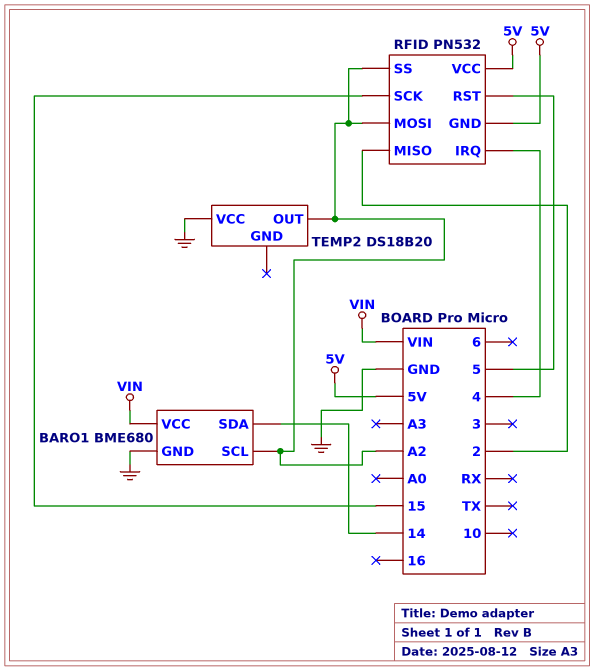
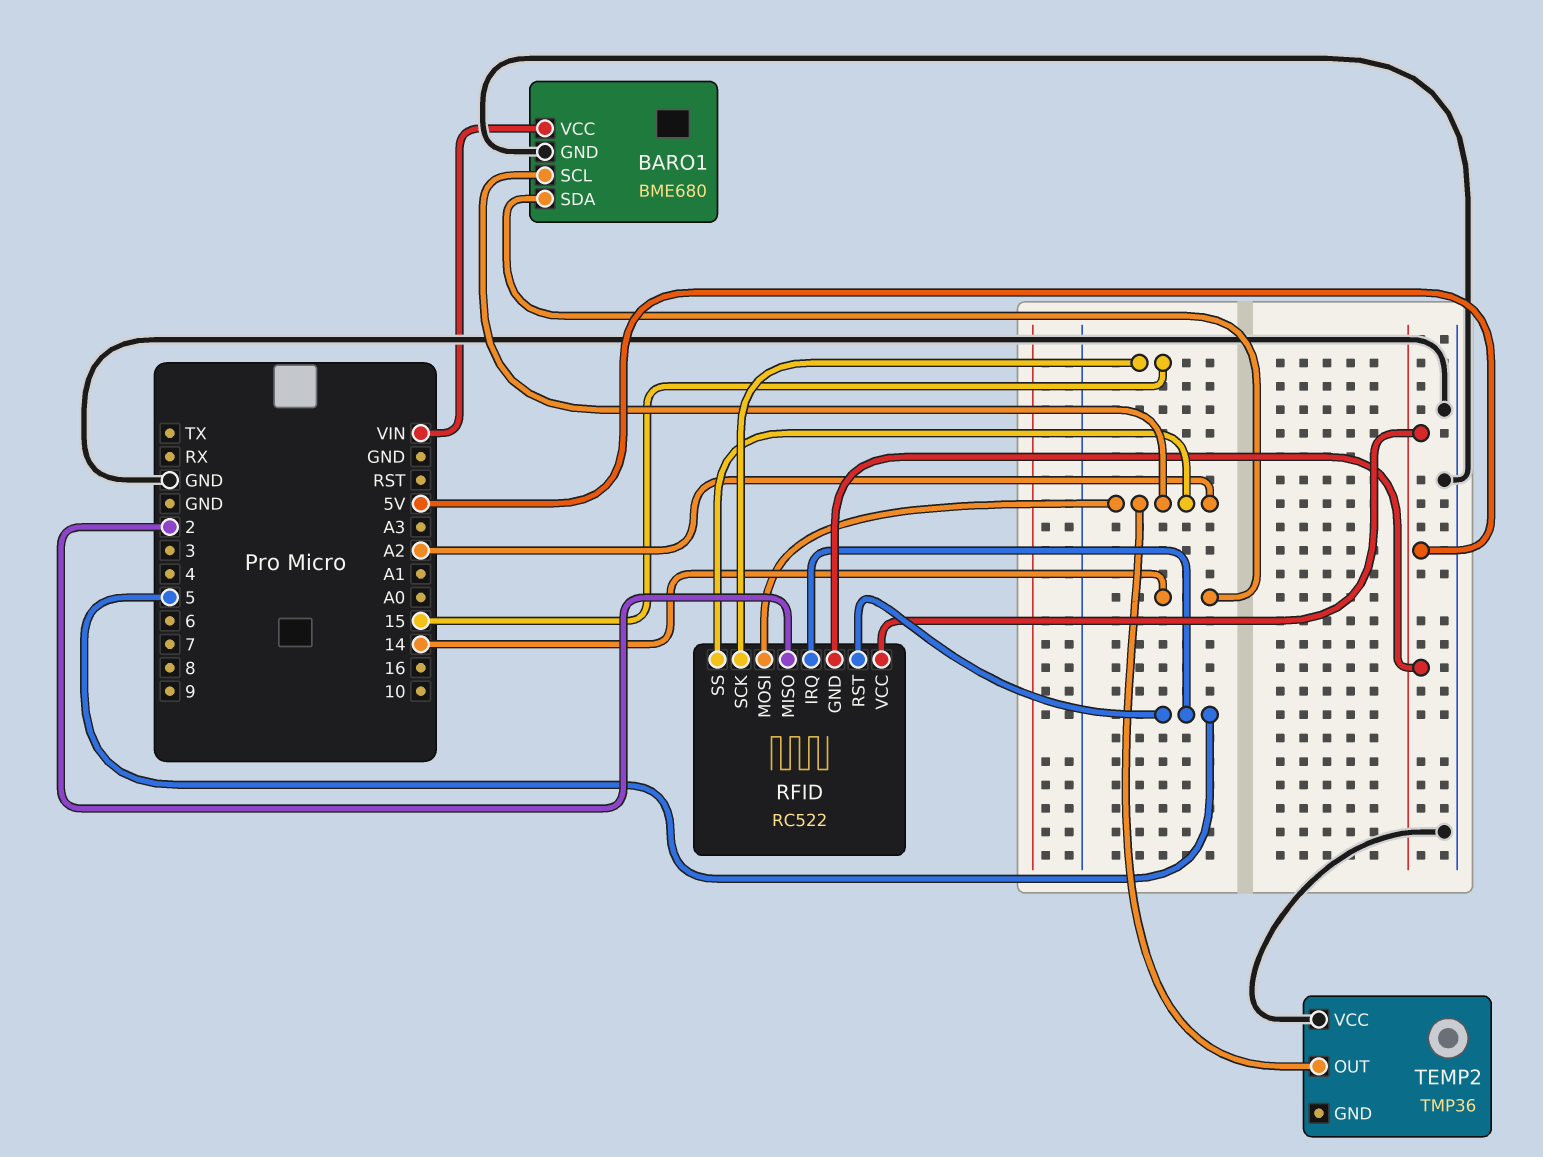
RFID: PN532 -> RC522
RFID pin IRQ: 4 -> 5
TEMP2: DS18B20 -> TMP36

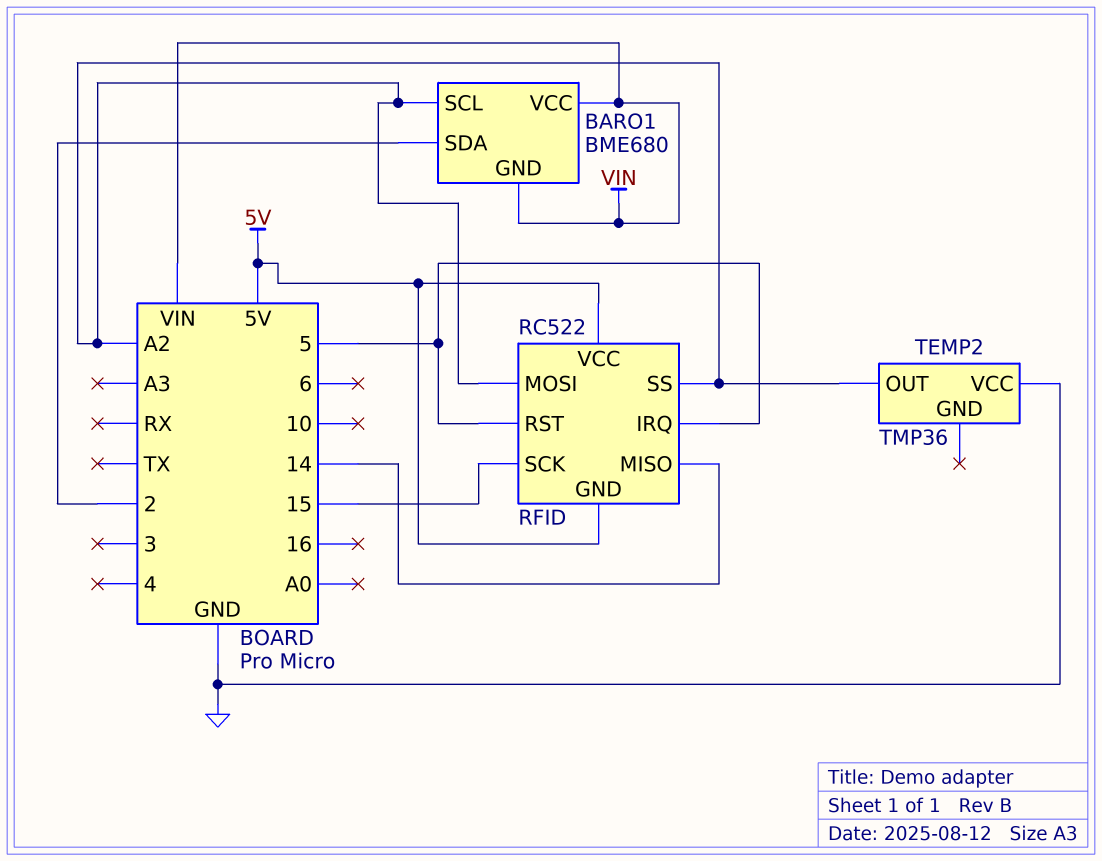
BARO1 pin GND: GND -> VIN
BARO1 pin SDA: 14 -> 2
RFID pin MISO: 2 -> 14

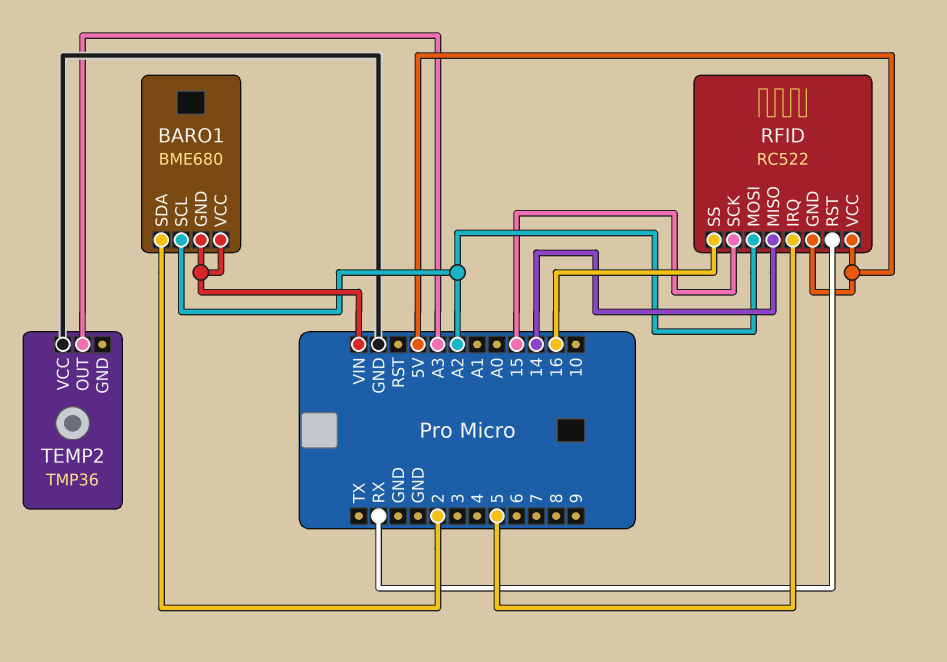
RFID pin RST: 5 -> RX
RFID pin SS: A2 -> 16
TEMP2 pin OUT: A2 -> A3

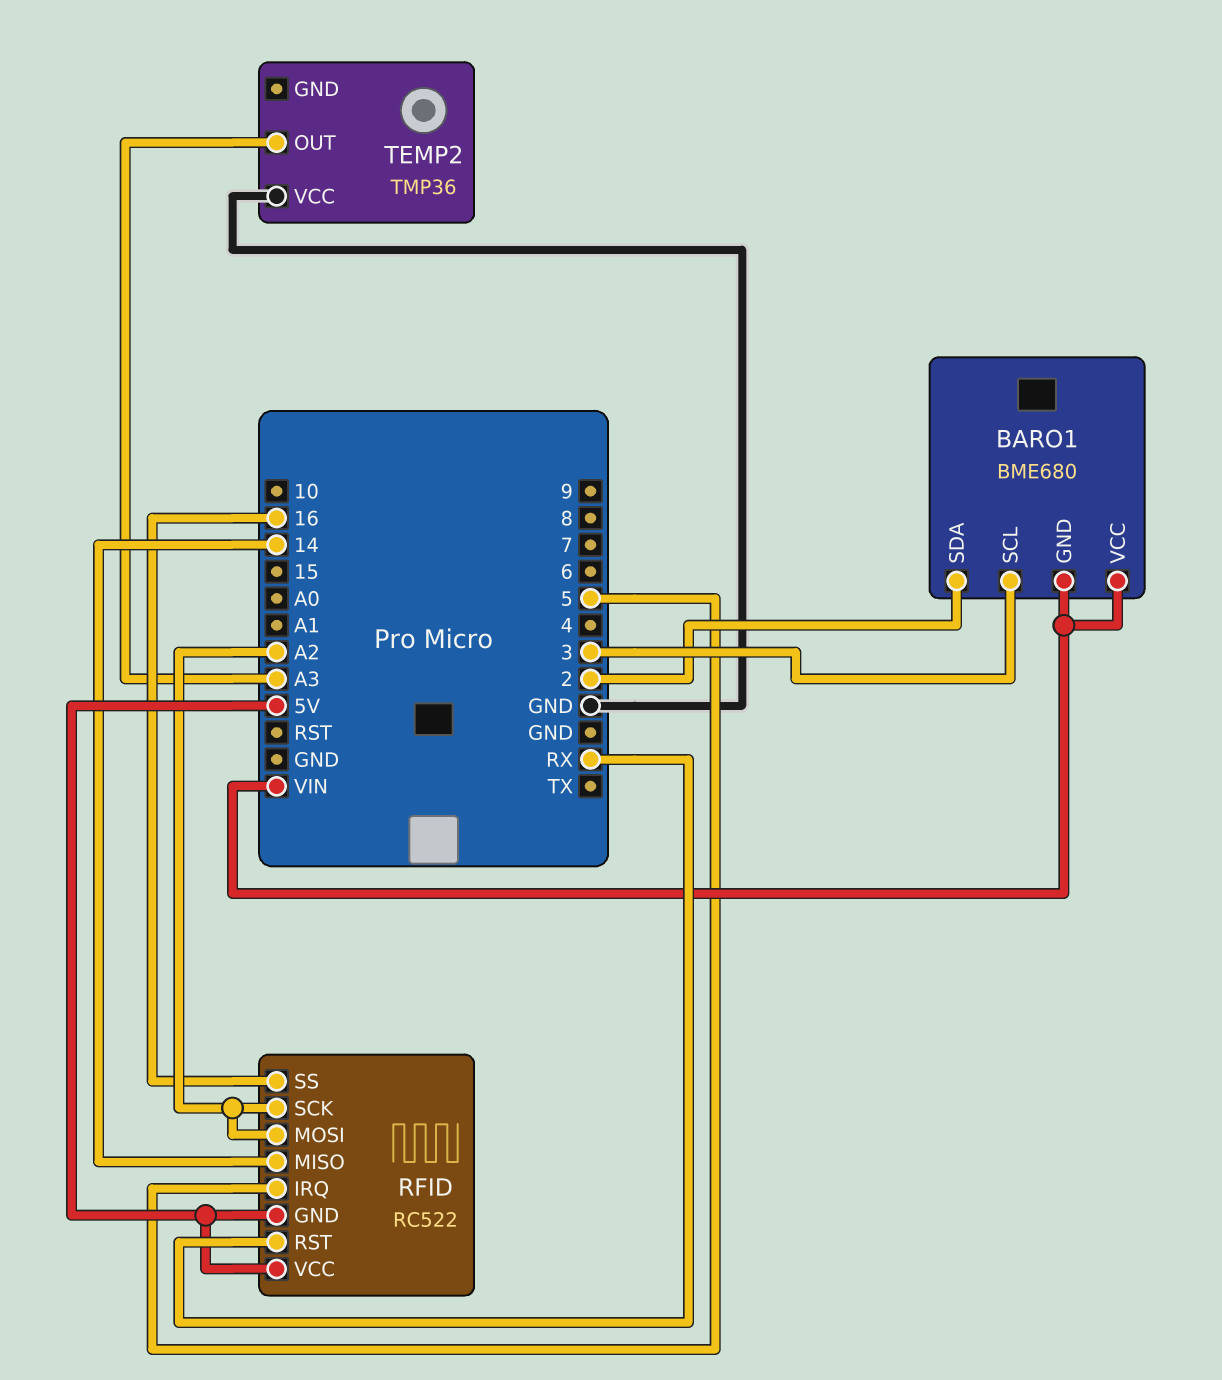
BARO1 pin SCL: A2 -> 3
RFID pin SCK: 15 -> A2

